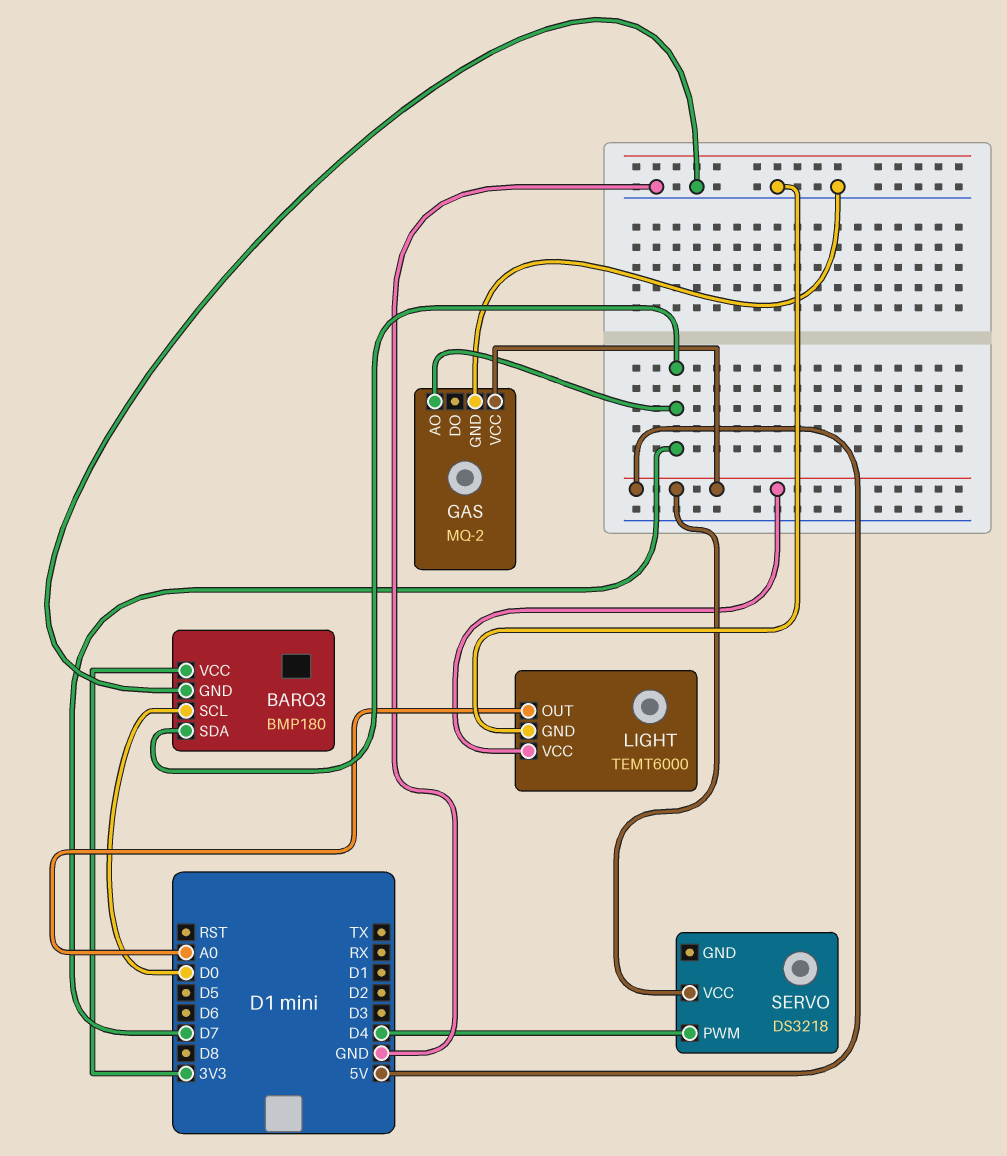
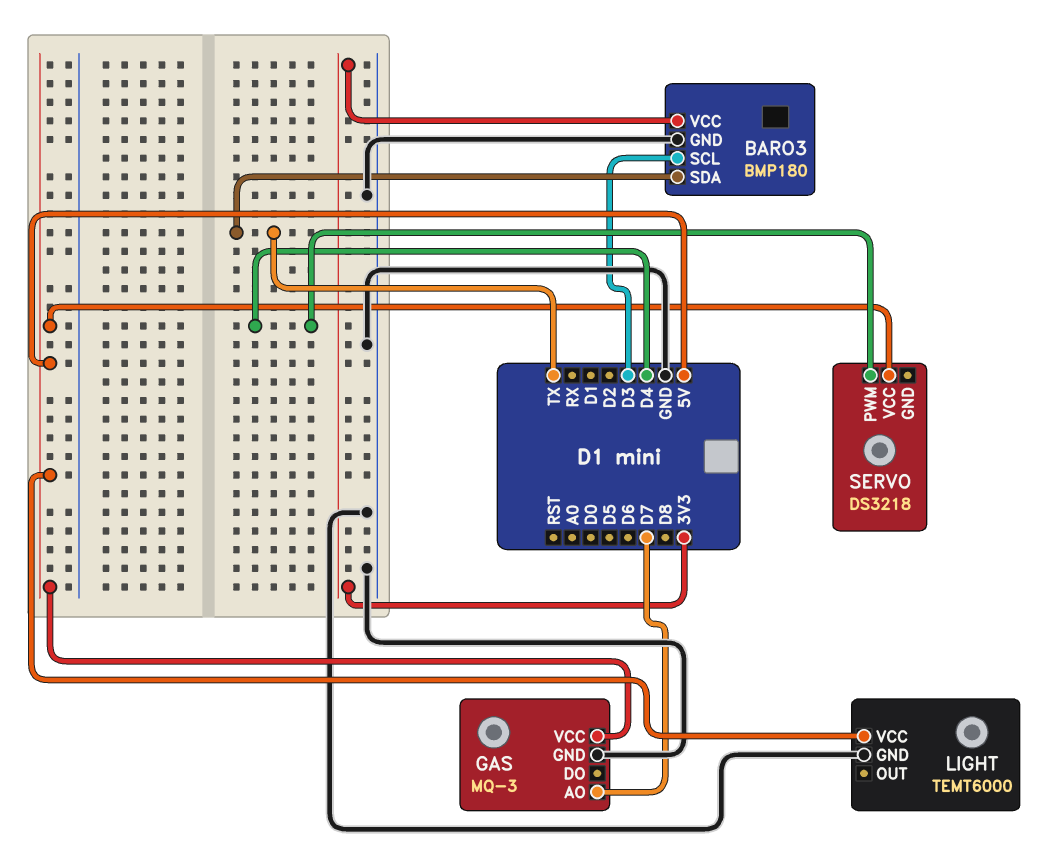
BARO3 pin SCL: D0 -> D3
BARO3 pin SDA: D7 -> TX
GAS: MQ-2 -> MQ-3
LIGHT pin OUT: A0 -> none

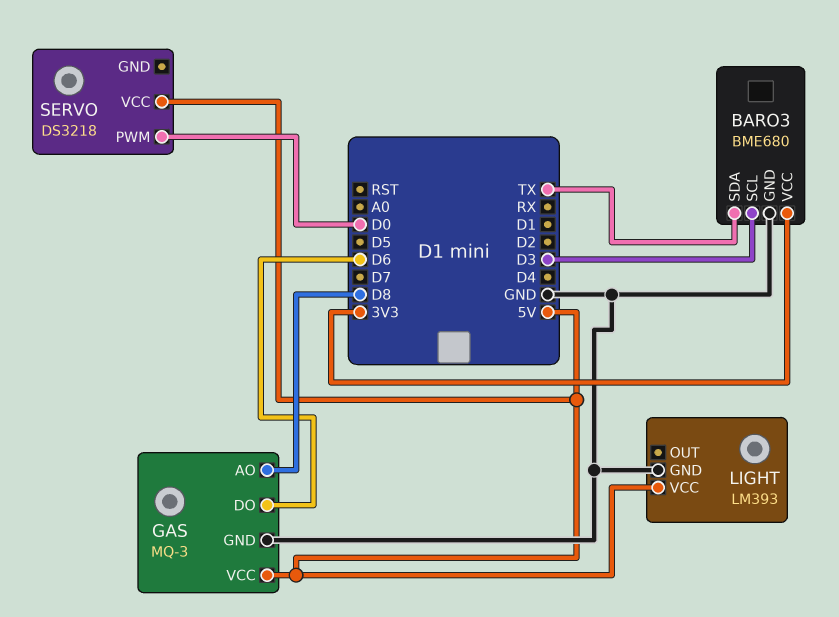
BARO3: BMP180 -> BME680
GAS pin AO: D7 -> D8
GAS pin DO: none -> D6
LIGHT: TEMT6000 -> LM393
SERVO pin PWM: D4 -> D0

